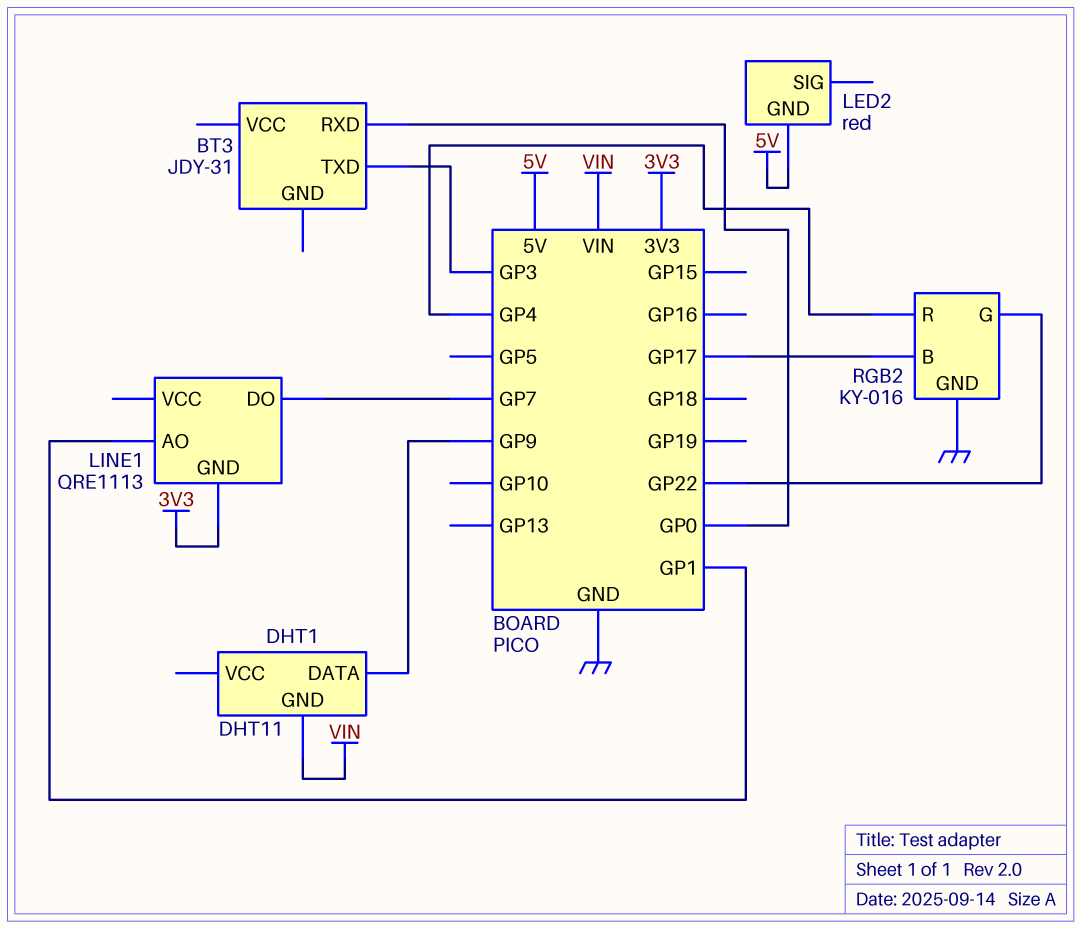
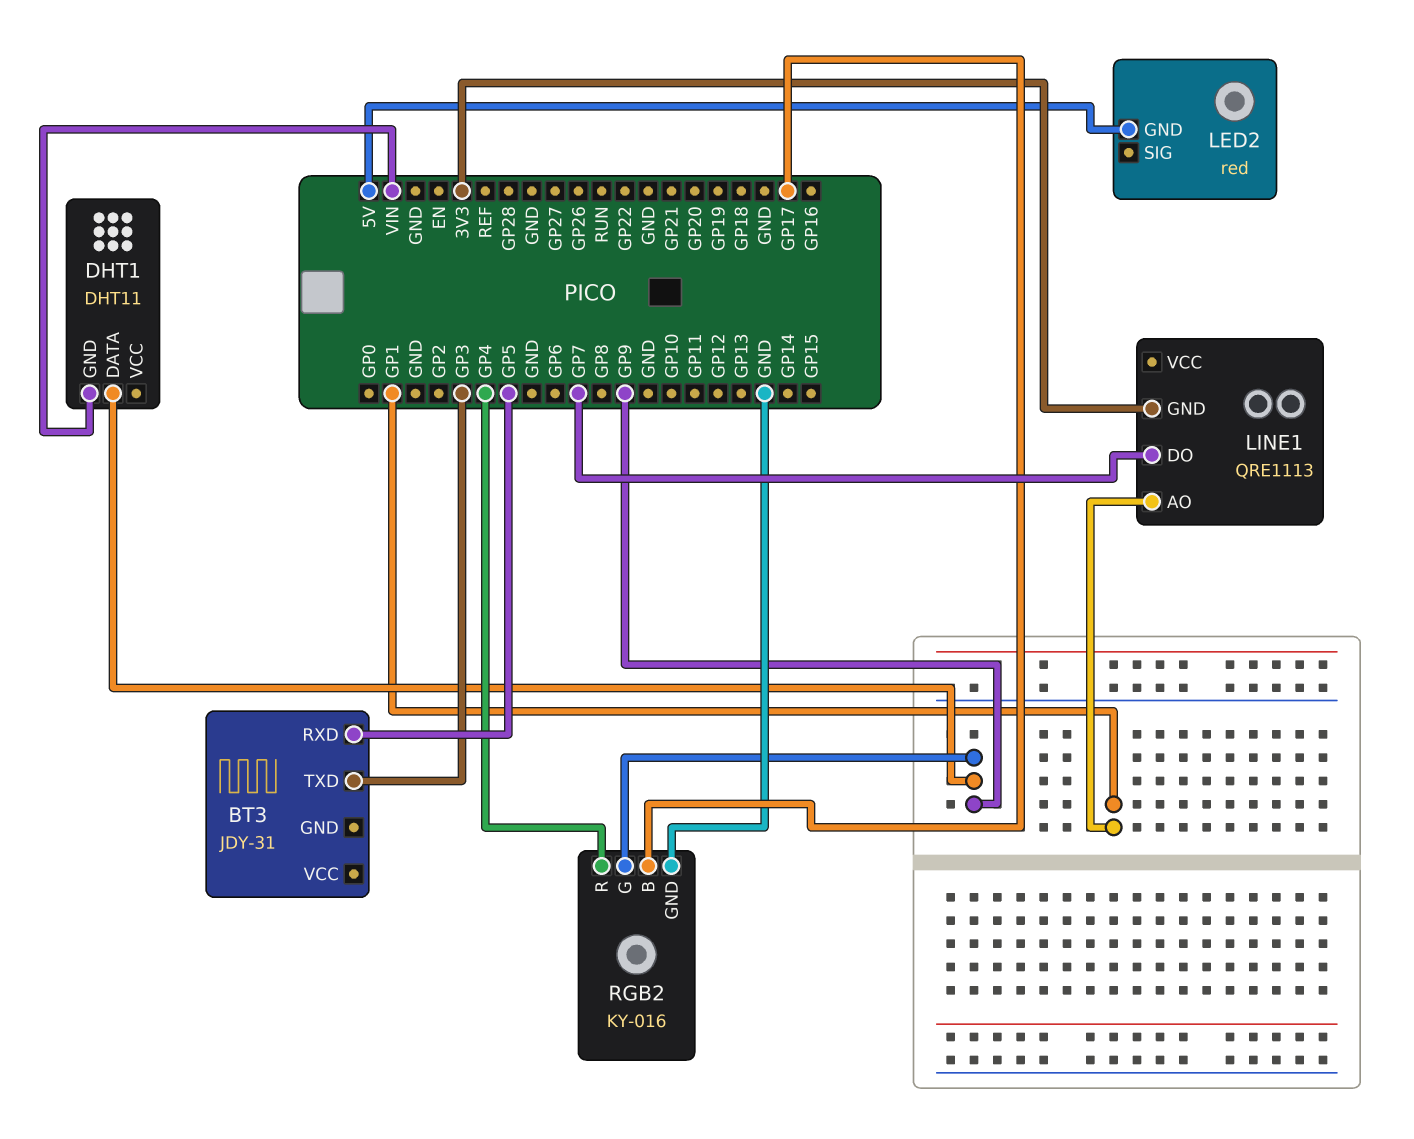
BT3 pin RXD: GP0 -> GP5
RGB2 pin G: GP22 -> GP9

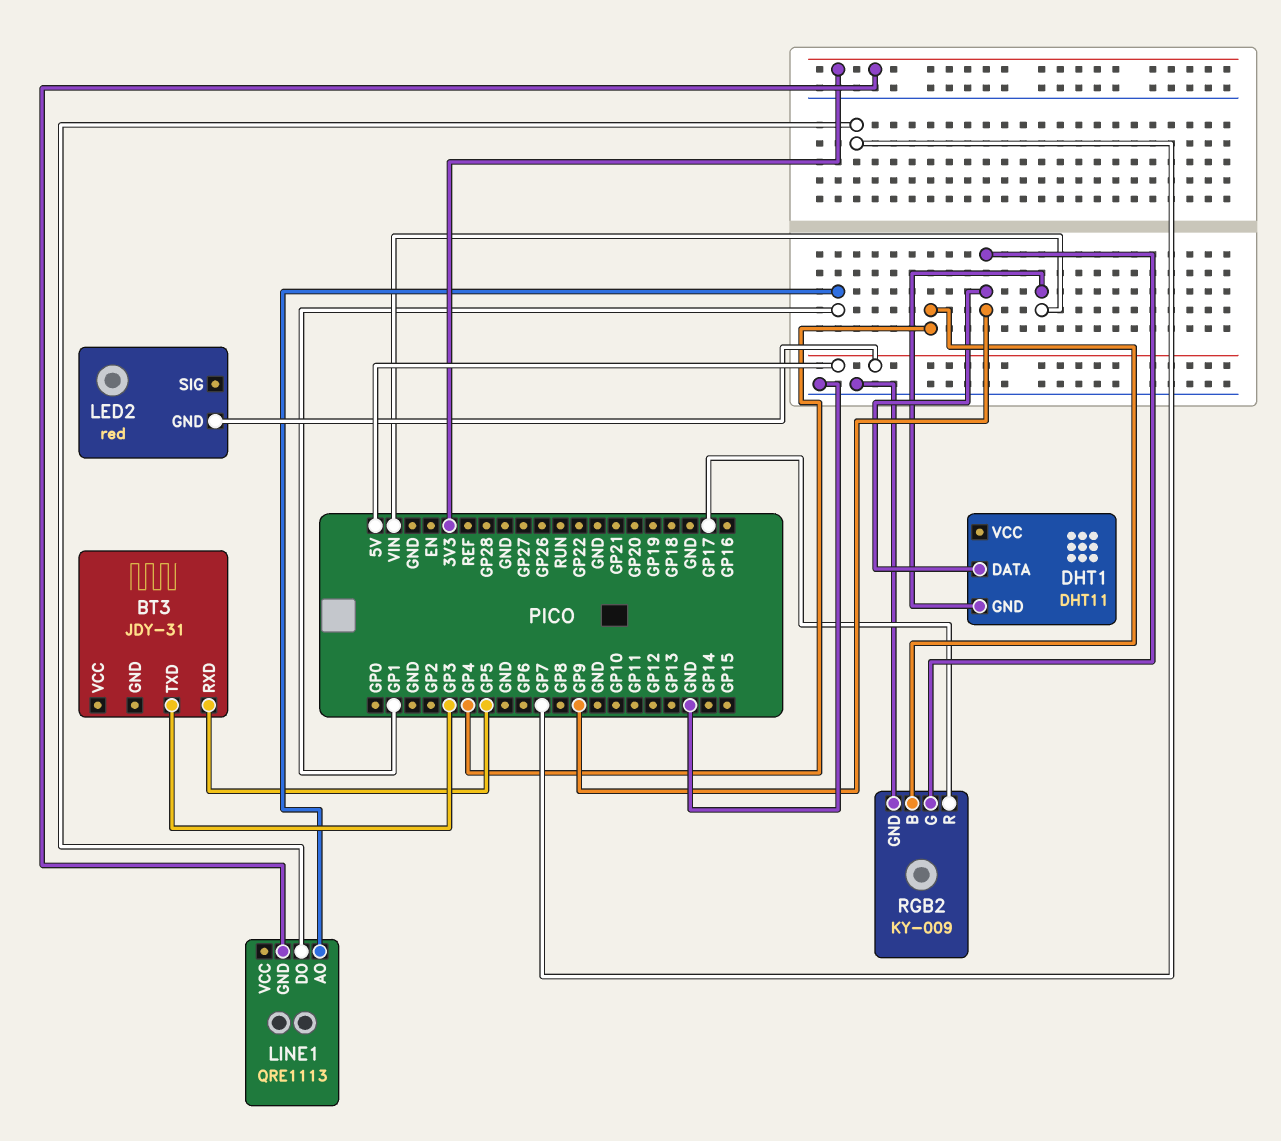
RGB2: KY-016 -> KY-009
RGB2 pin B: GP17 -> GP4
RGB2 pin R: GP4 -> GP17

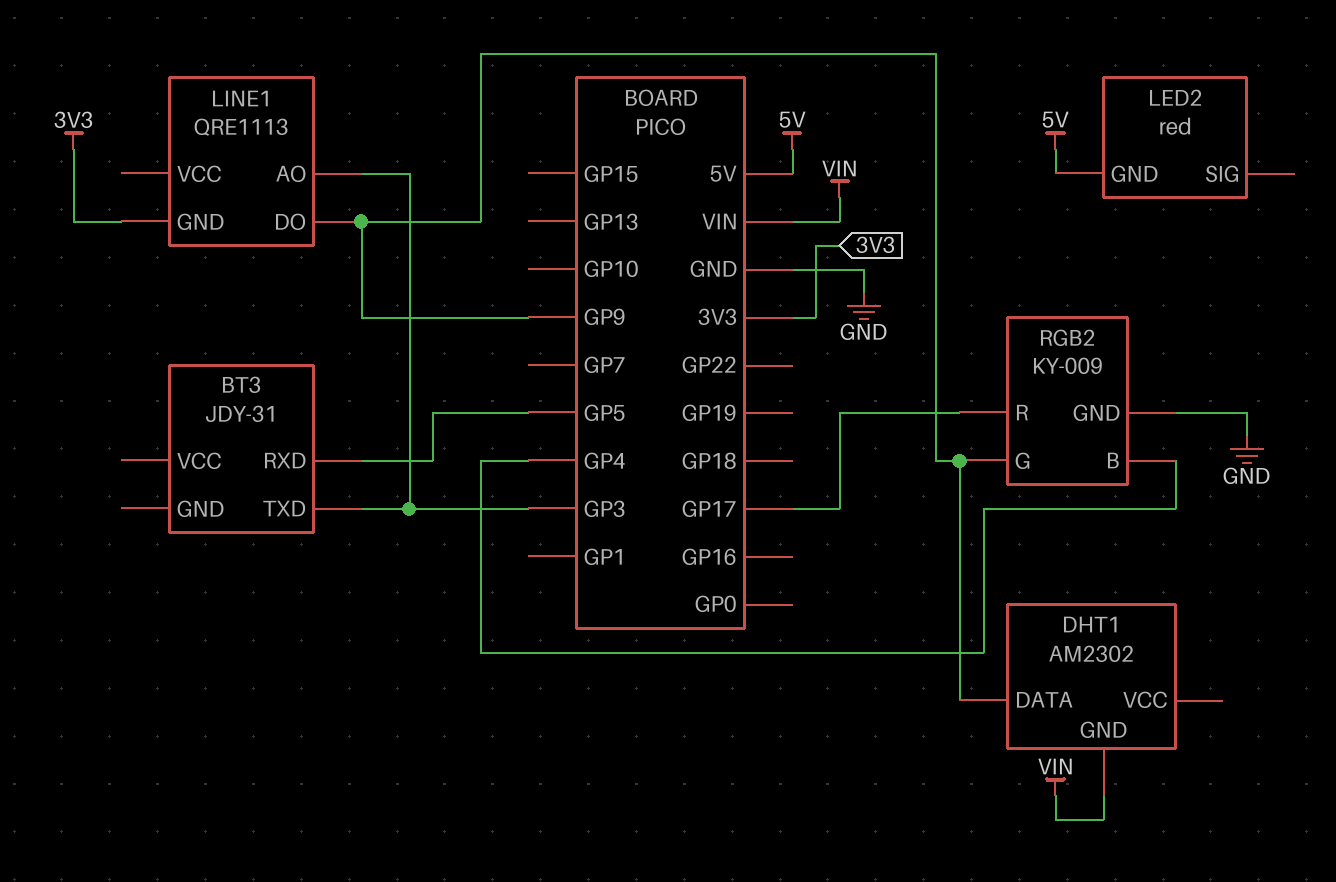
DHT1: DHT11 -> AM2302
LINE1 pin AO: GP1 -> GP3
LINE1 pin DO: GP7 -> GP9

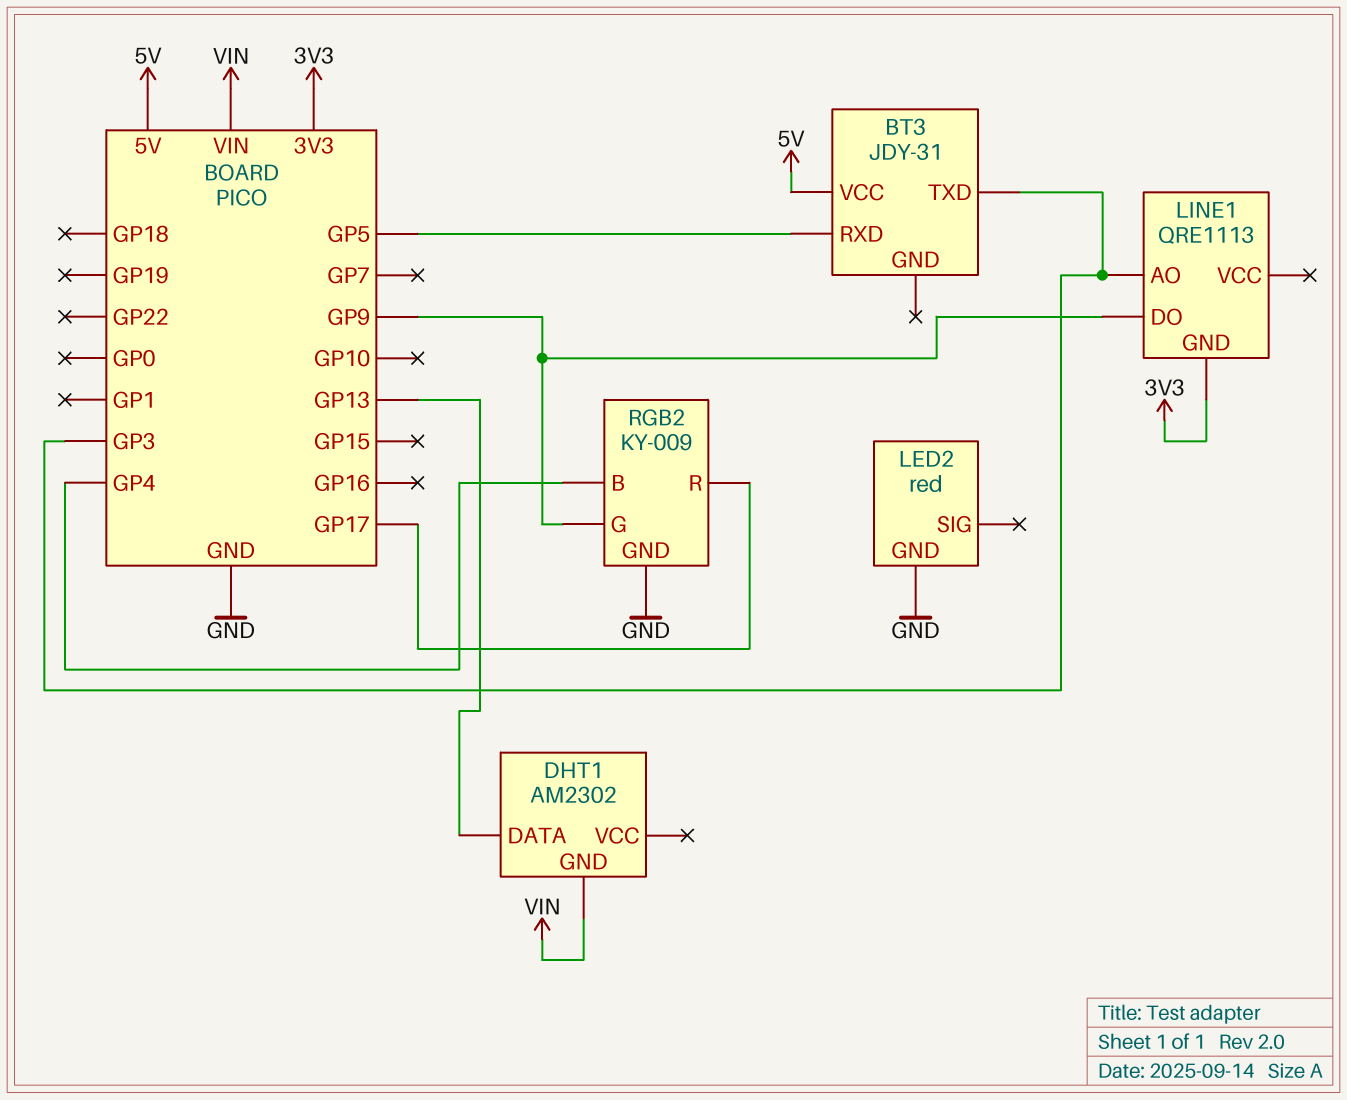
BT3 pin VCC: none -> 5V
DHT1 pin DATA: GP9 -> GP13
LED2 pin GND: 5V -> GND

